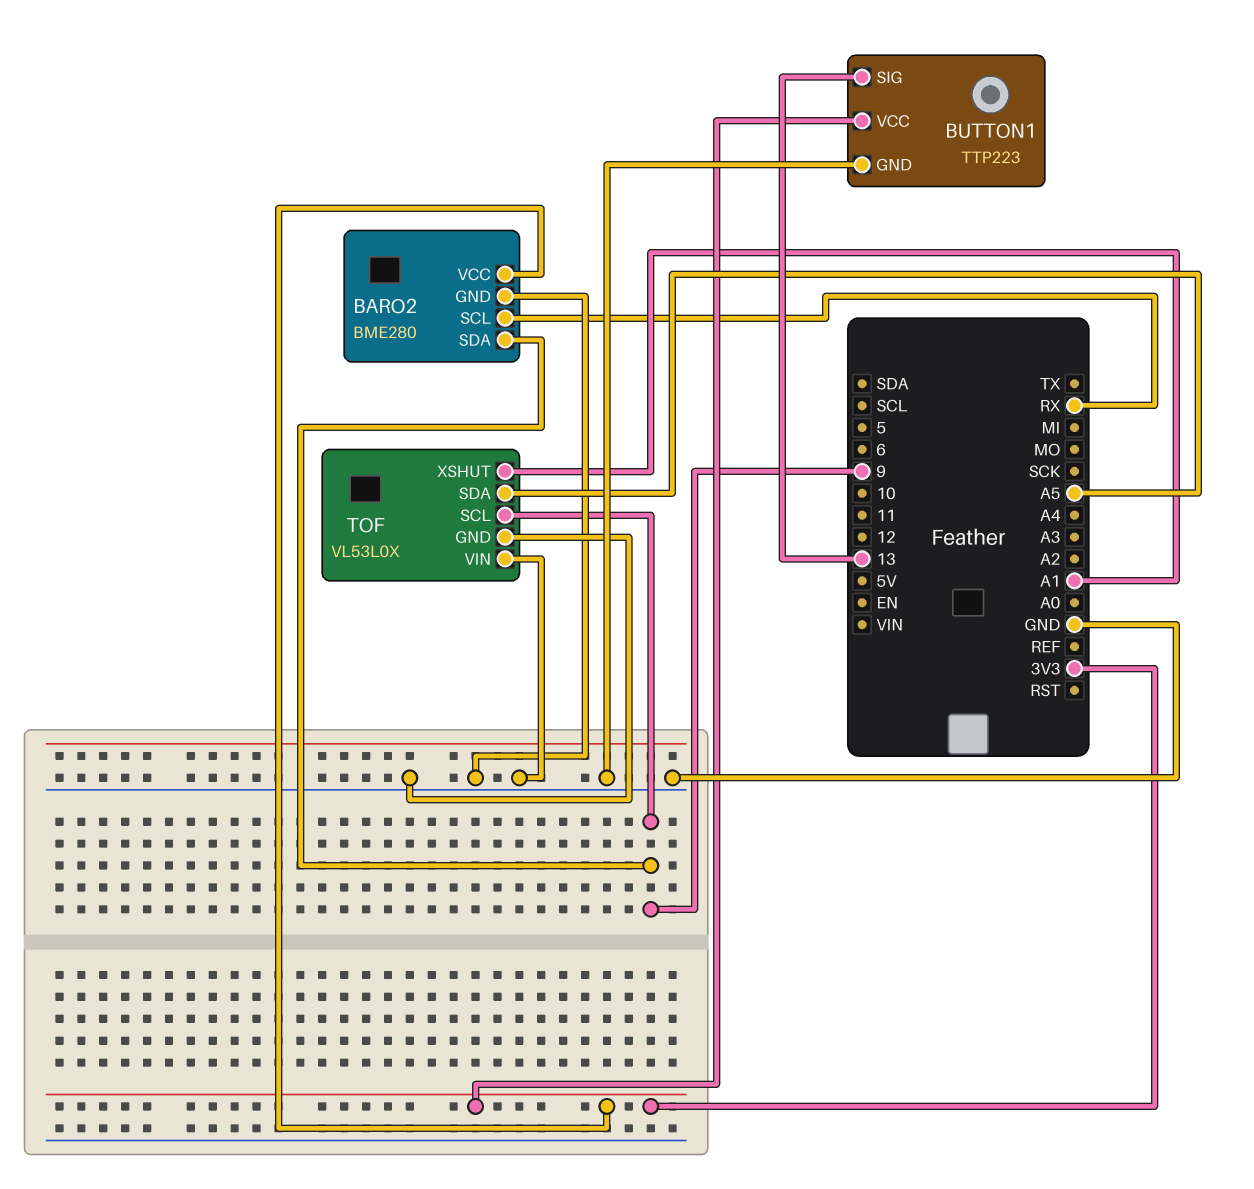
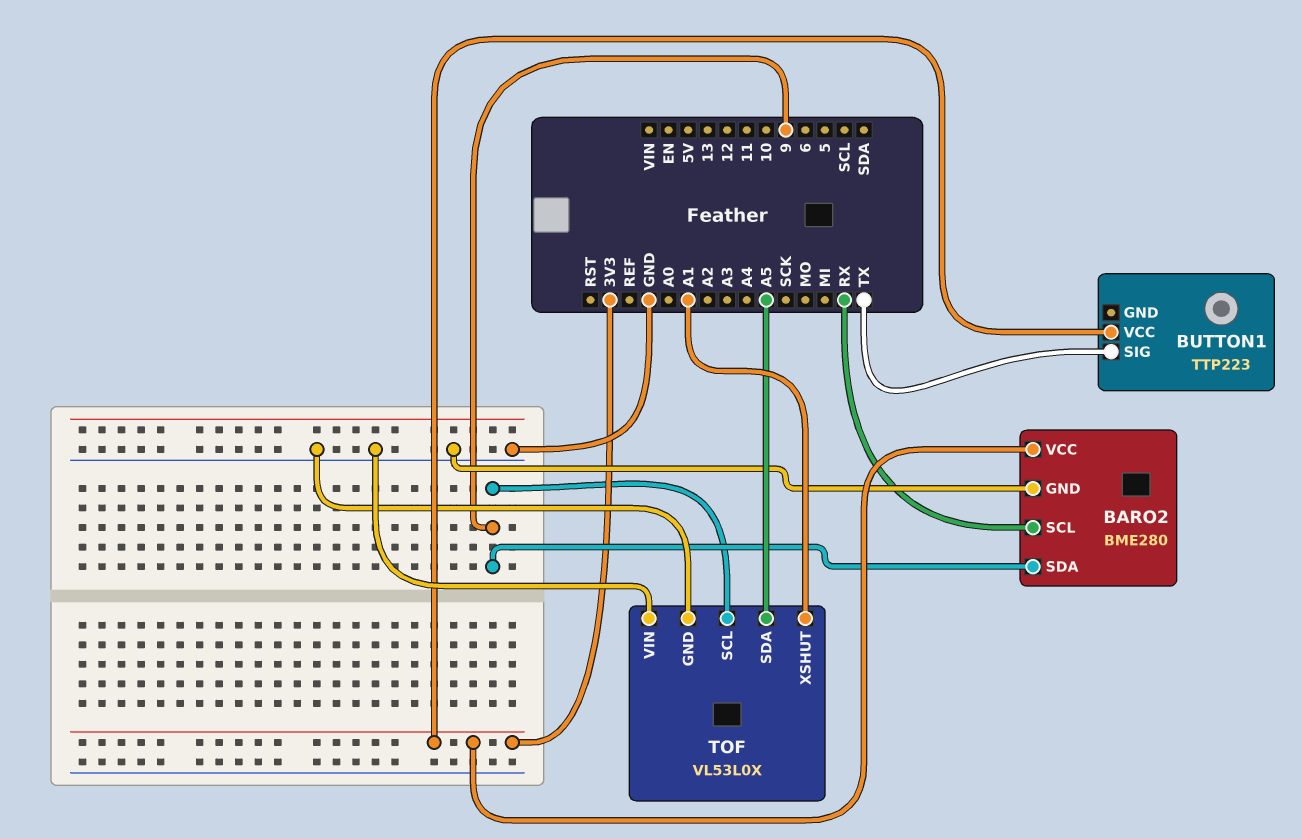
BUTTON1 pin GND: GND -> none
BUTTON1 pin SIG: 13 -> TX

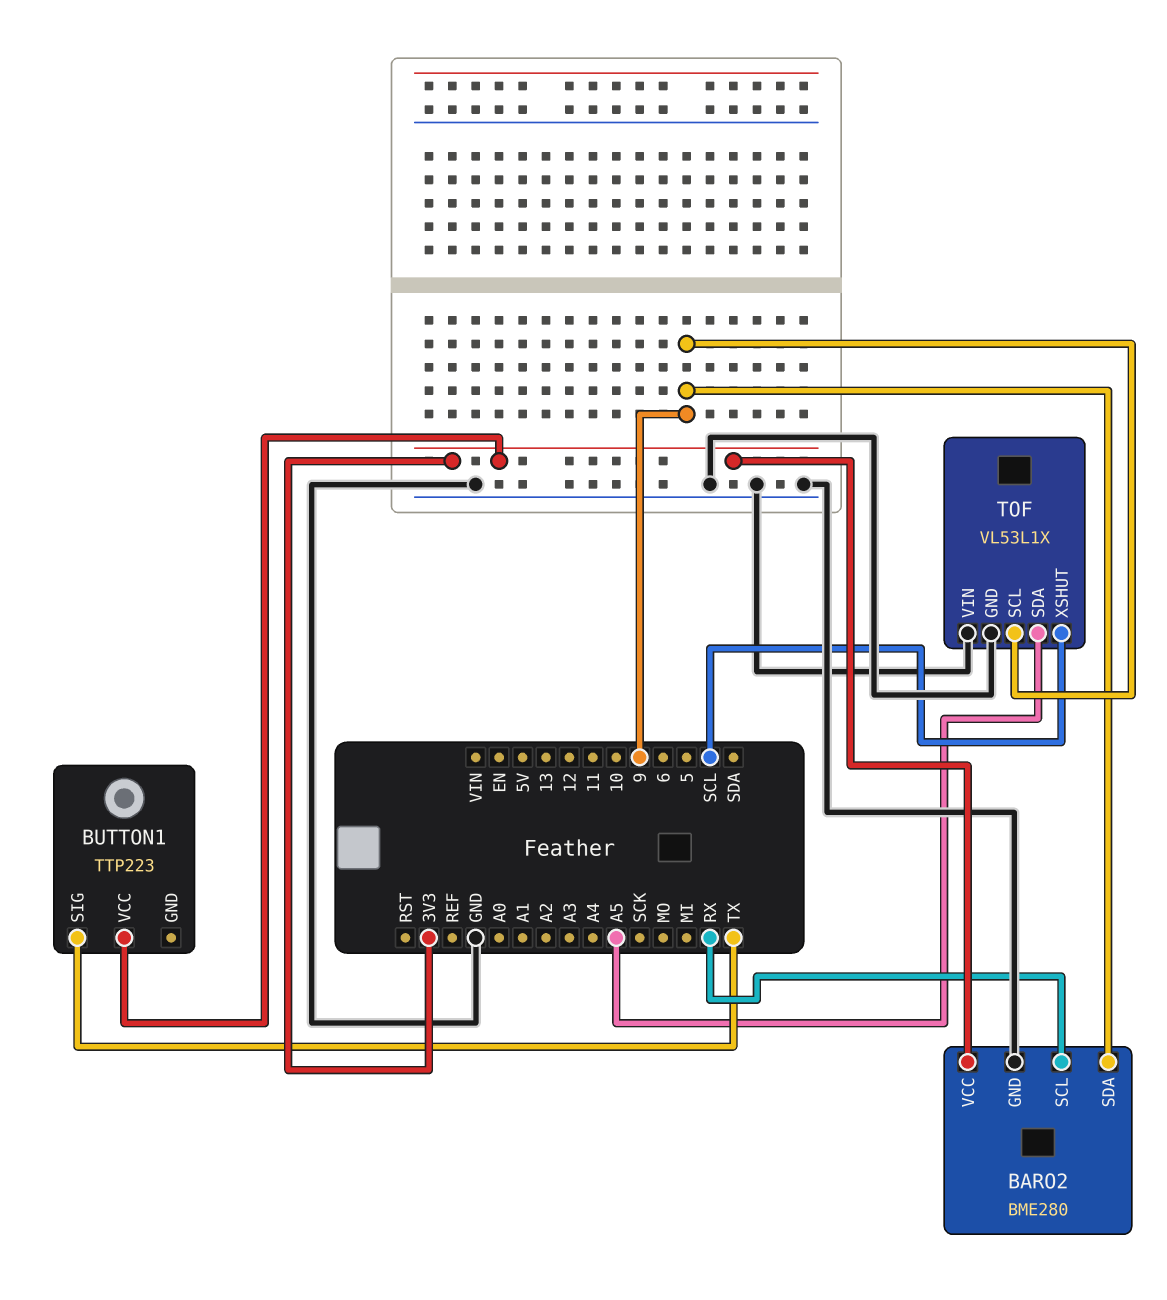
TOF: VL53L0X -> VL53L1X
TOF pin XSHUT: A1 -> SCL

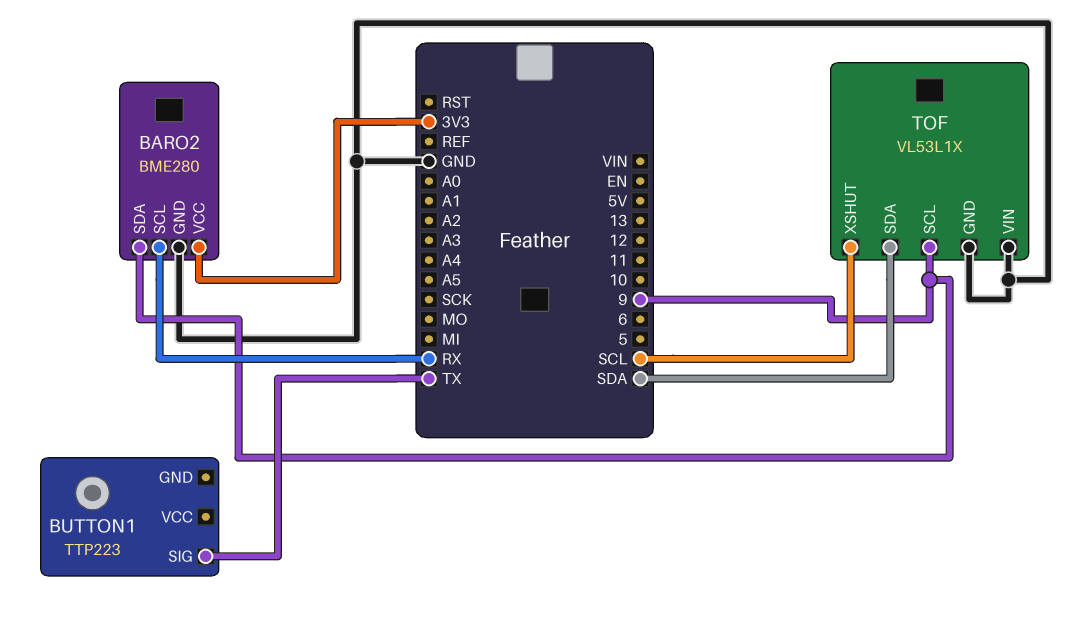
BUTTON1 pin VCC: 3V3 -> none
TOF pin SDA: A5 -> SDA

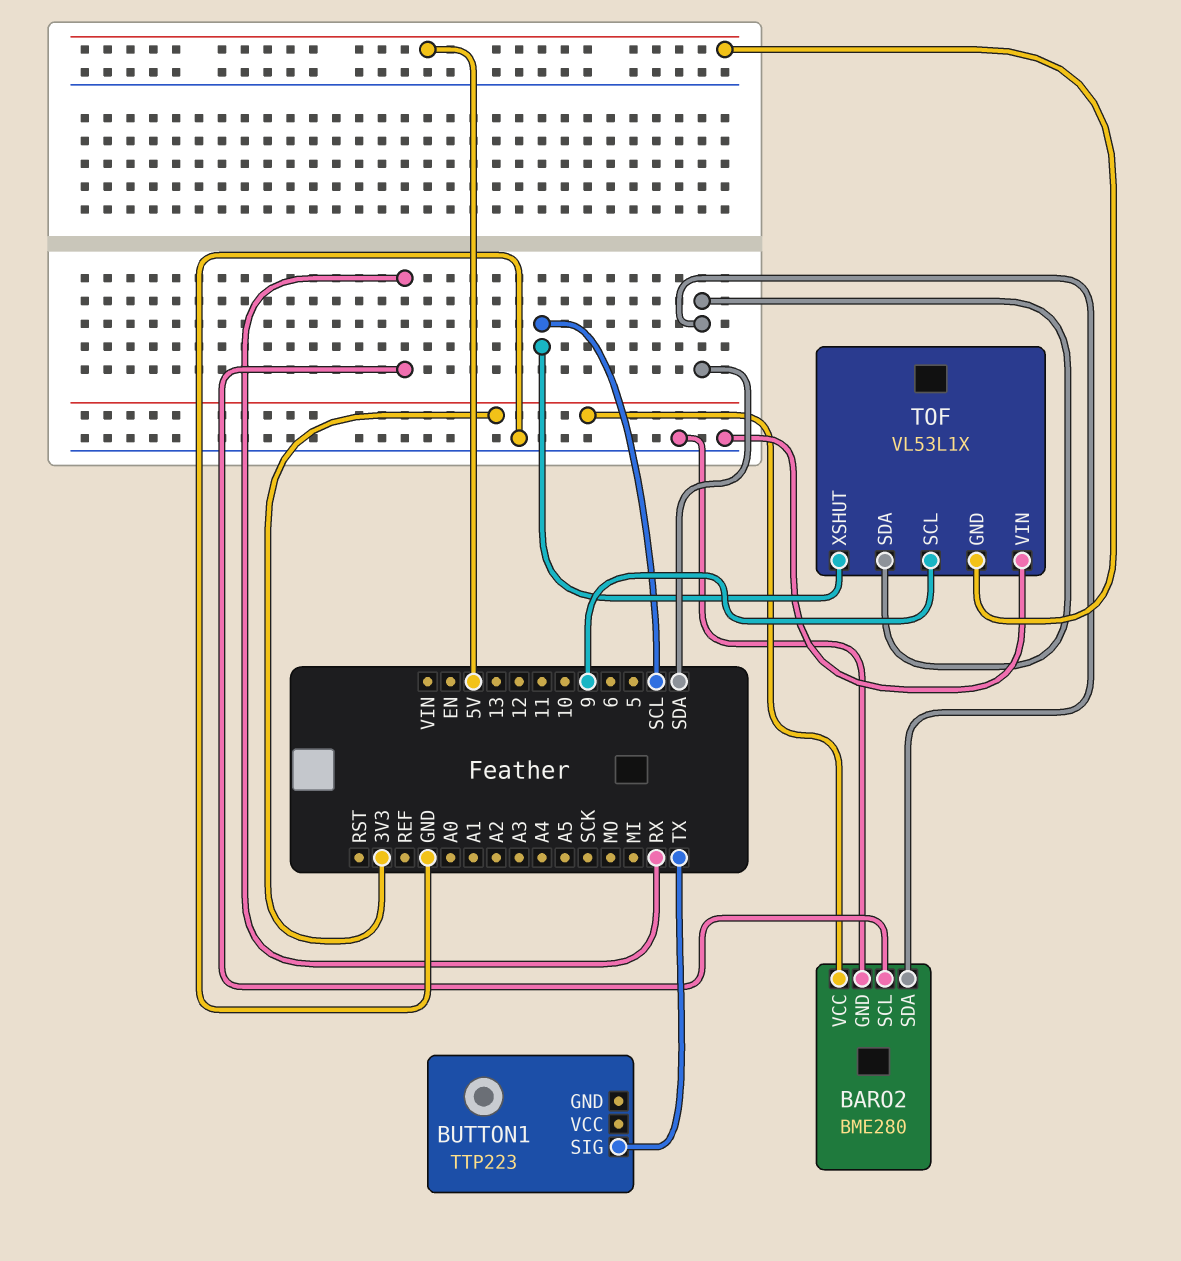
BARO2 pin SDA: 9 -> SDA
TOF pin GND: GND -> 5V

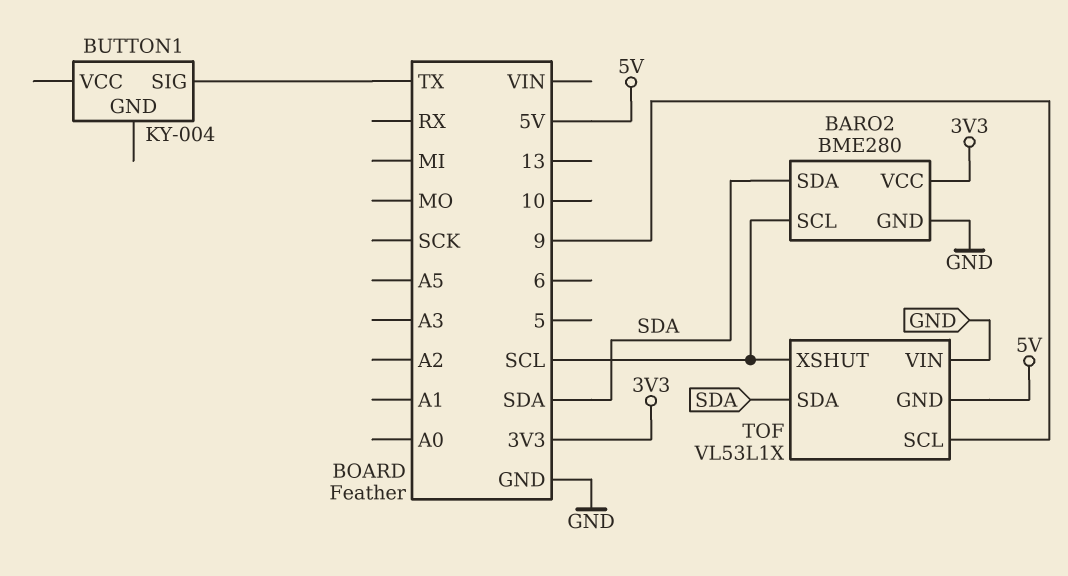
BARO2 pin SCL: RX -> SCL
BUTTON1: TTP223 -> KY-004

